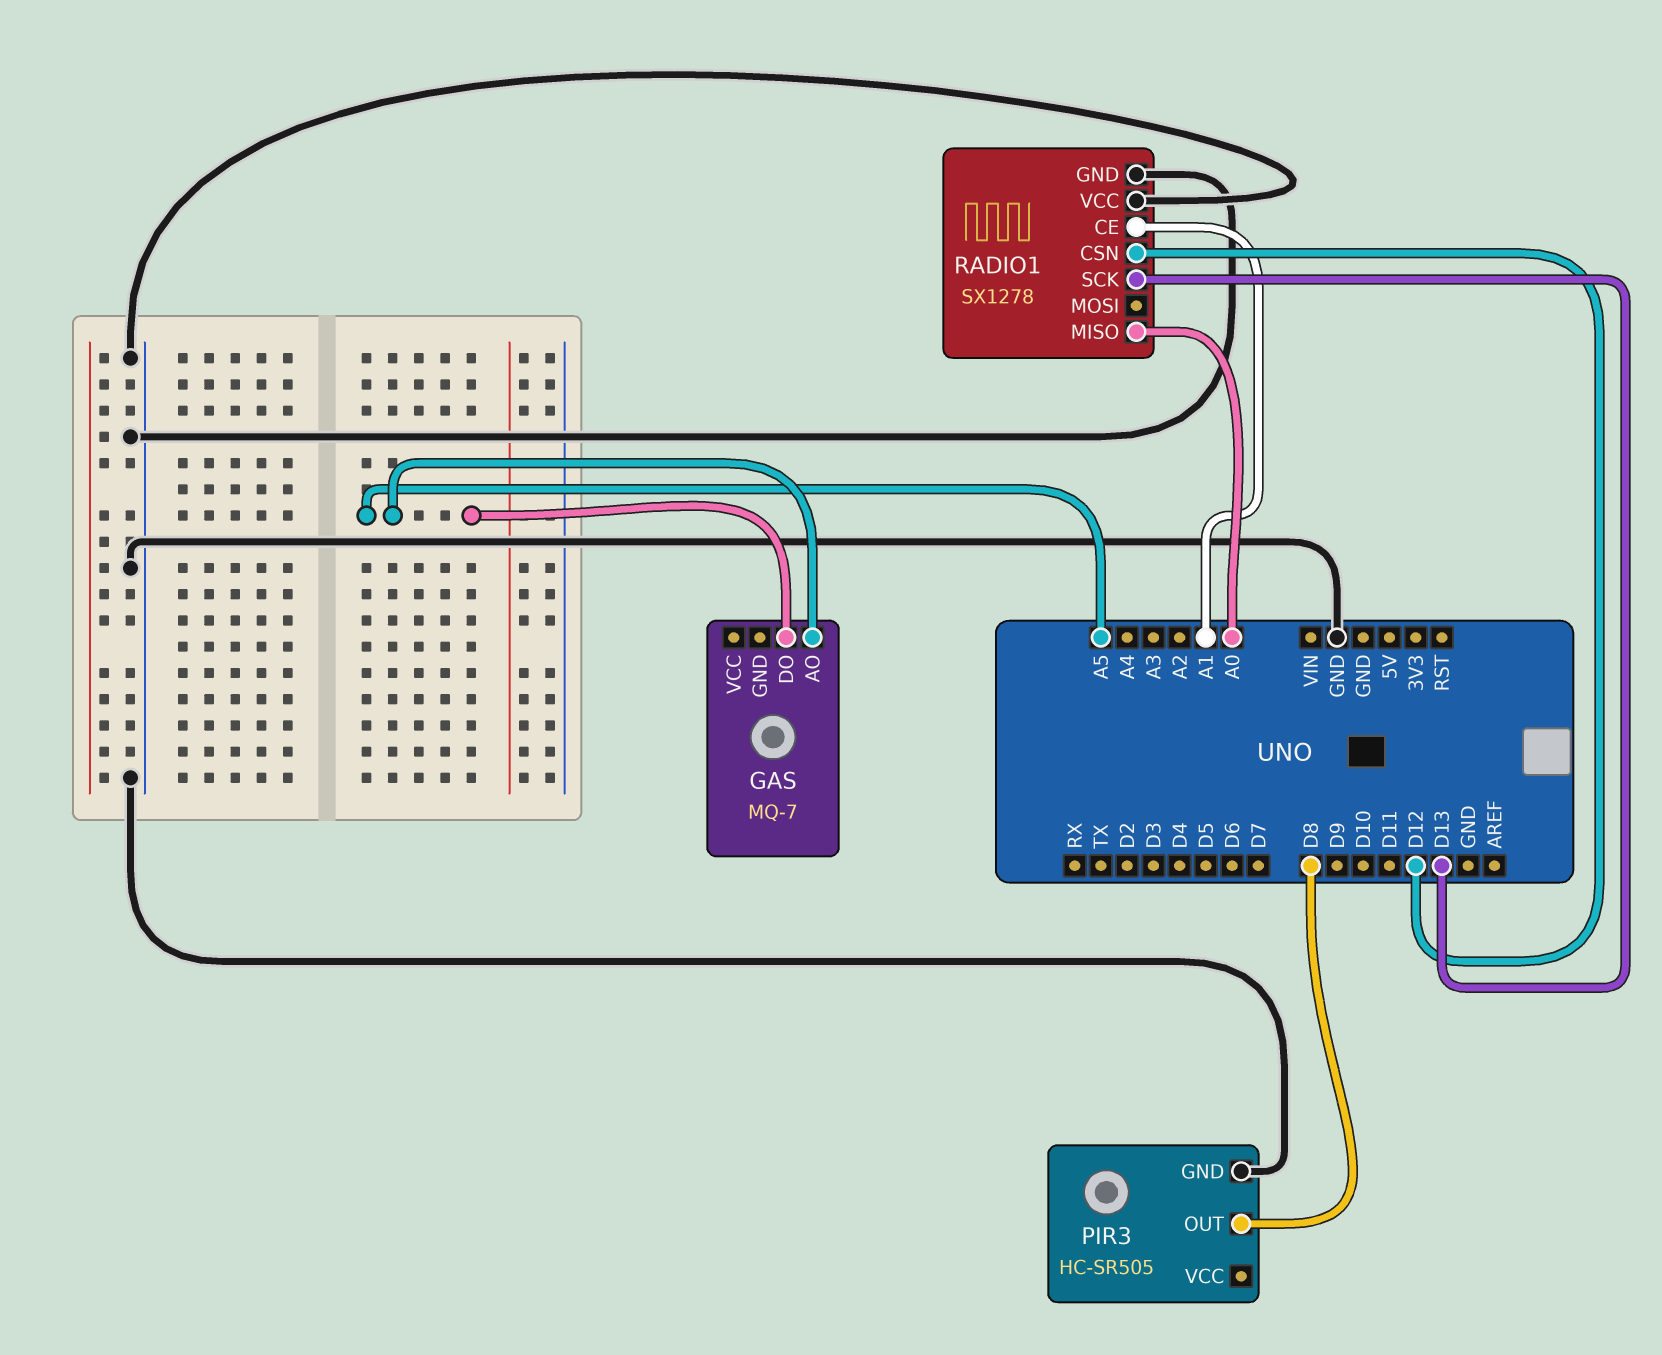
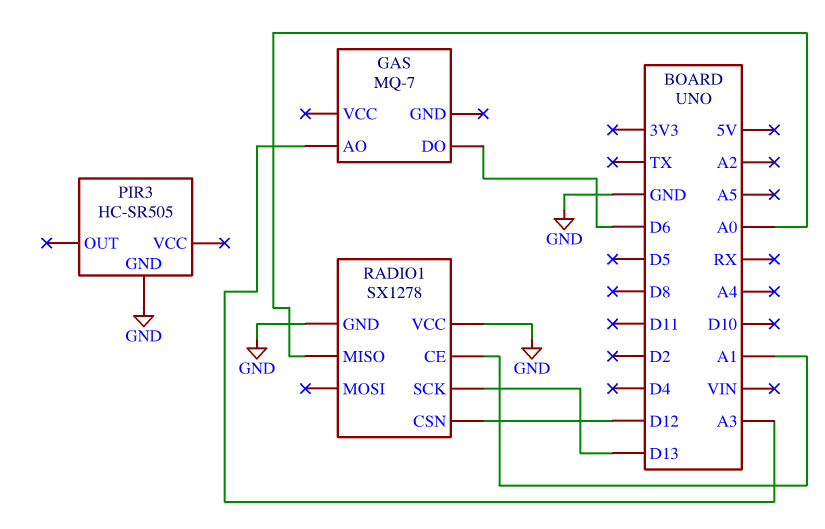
GAS pin AO: A5 -> A3
GAS pin DO: A5 -> D6
PIR3 pin OUT: D8 -> none

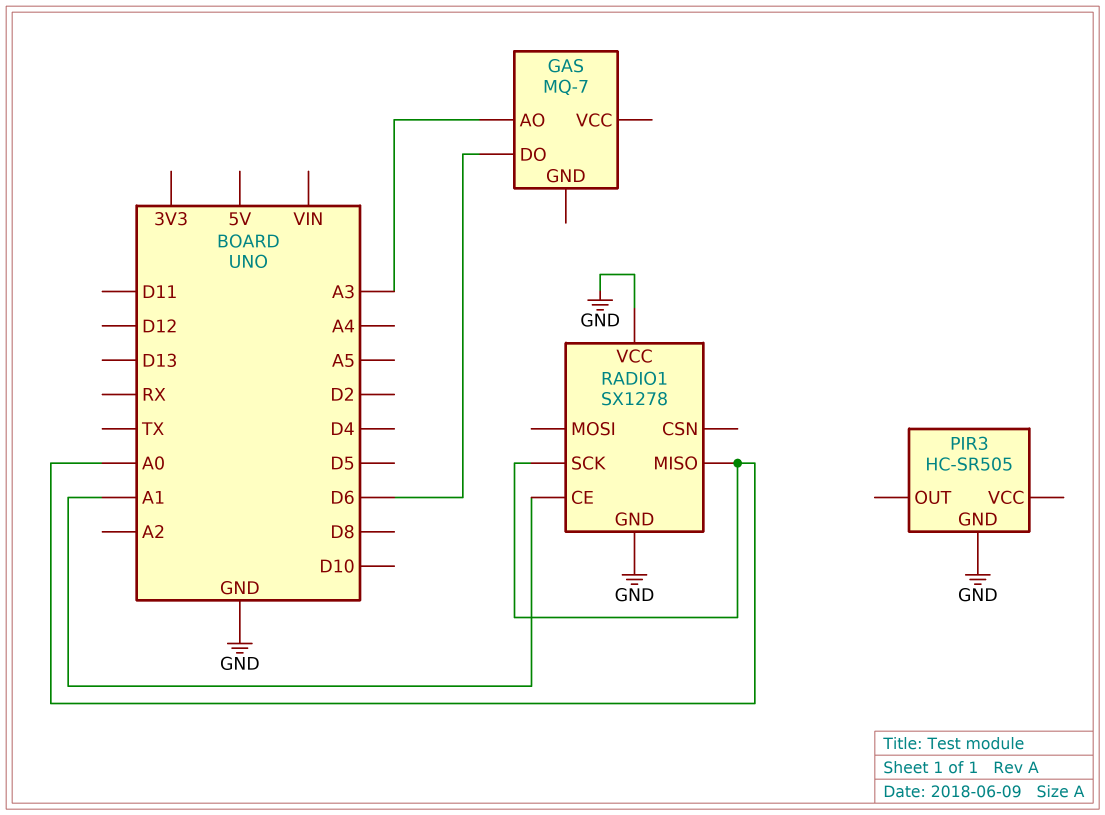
RADIO1 pin CSN: D12 -> none
RADIO1 pin SCK: D13 -> A0

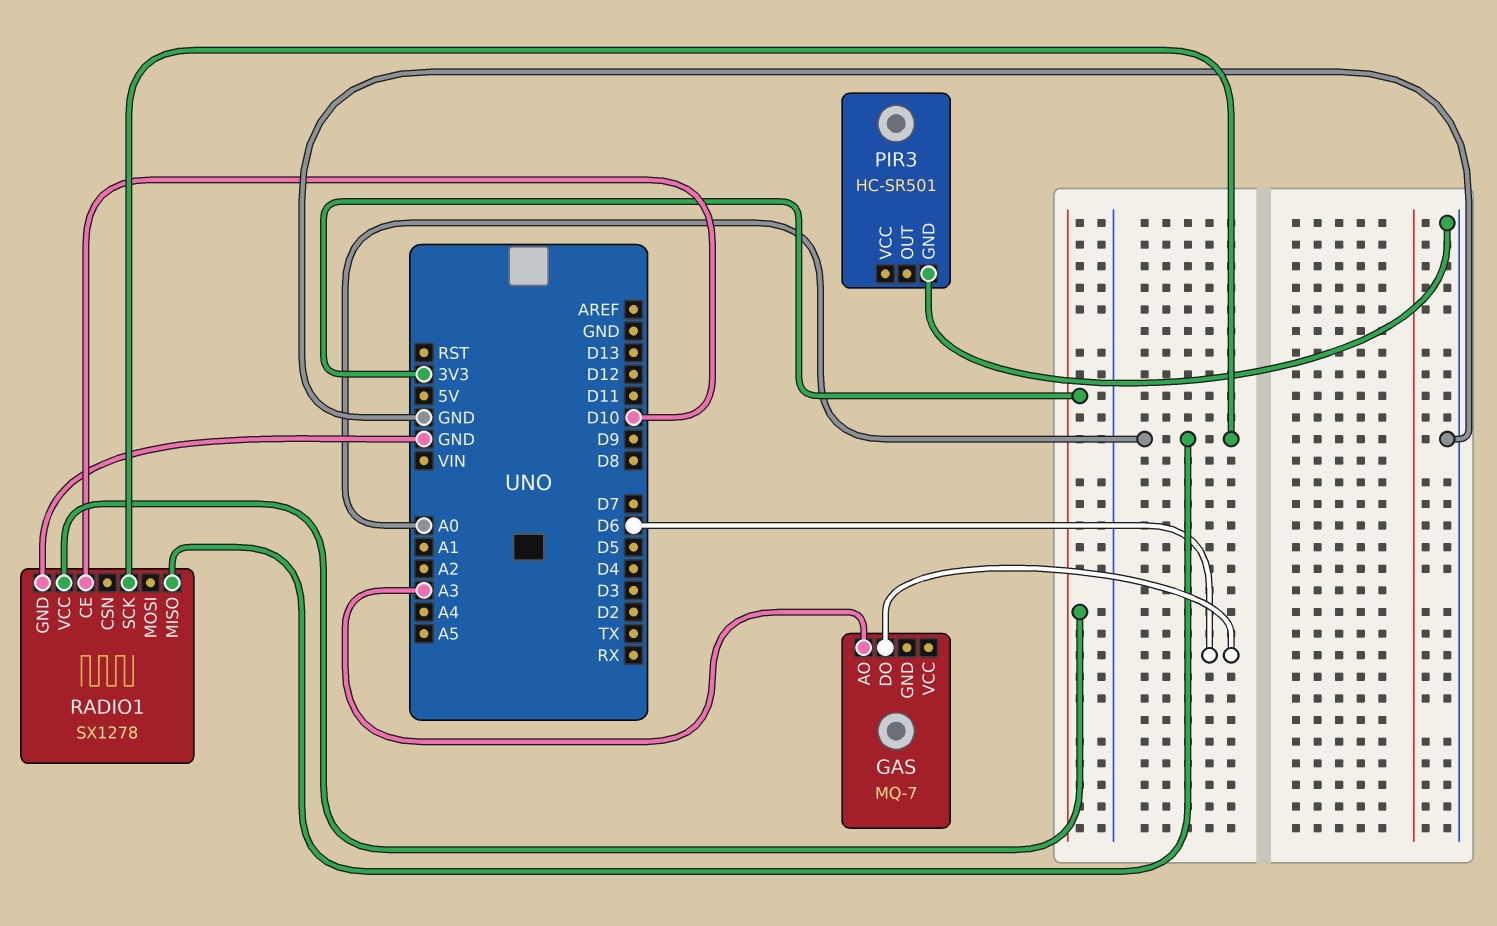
PIR3: HC-SR505 -> HC-SR501
RADIO1 pin CE: A1 -> D10
RADIO1 pin VCC: GND -> 3V3

